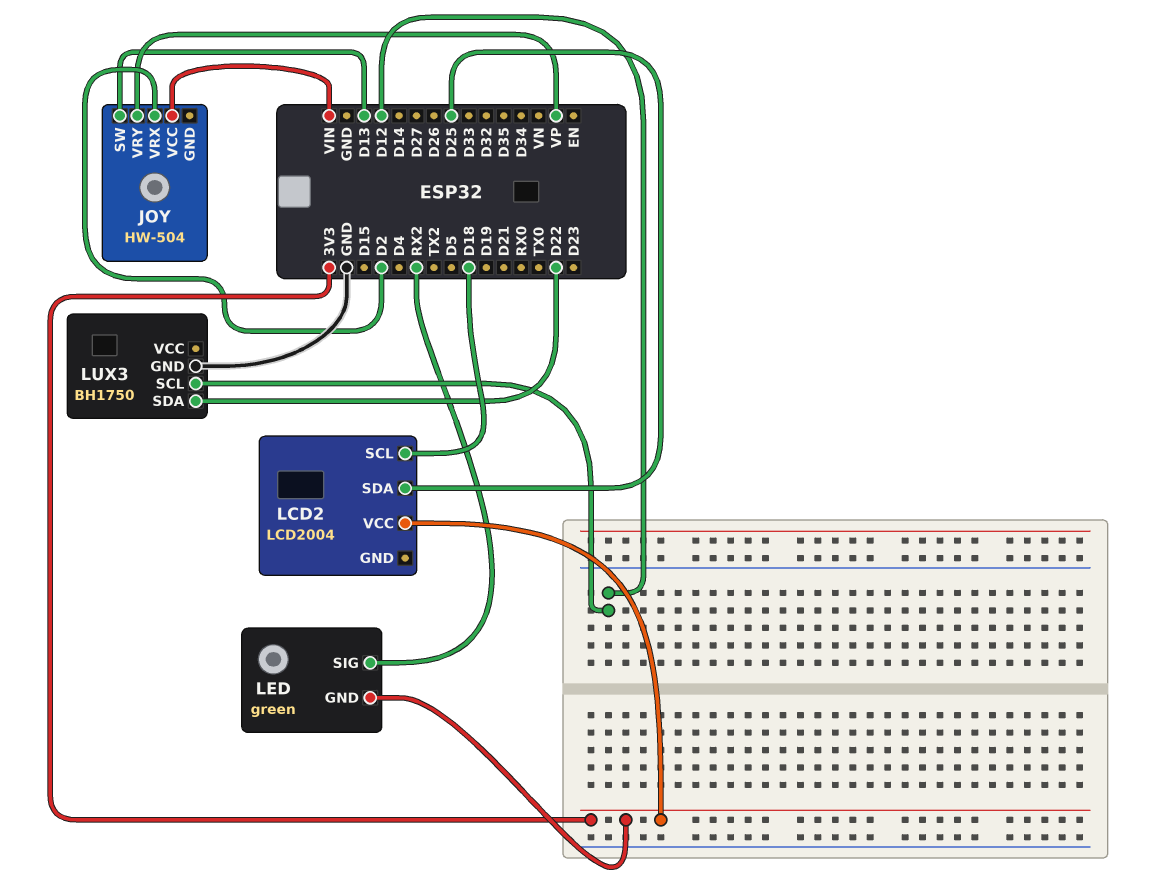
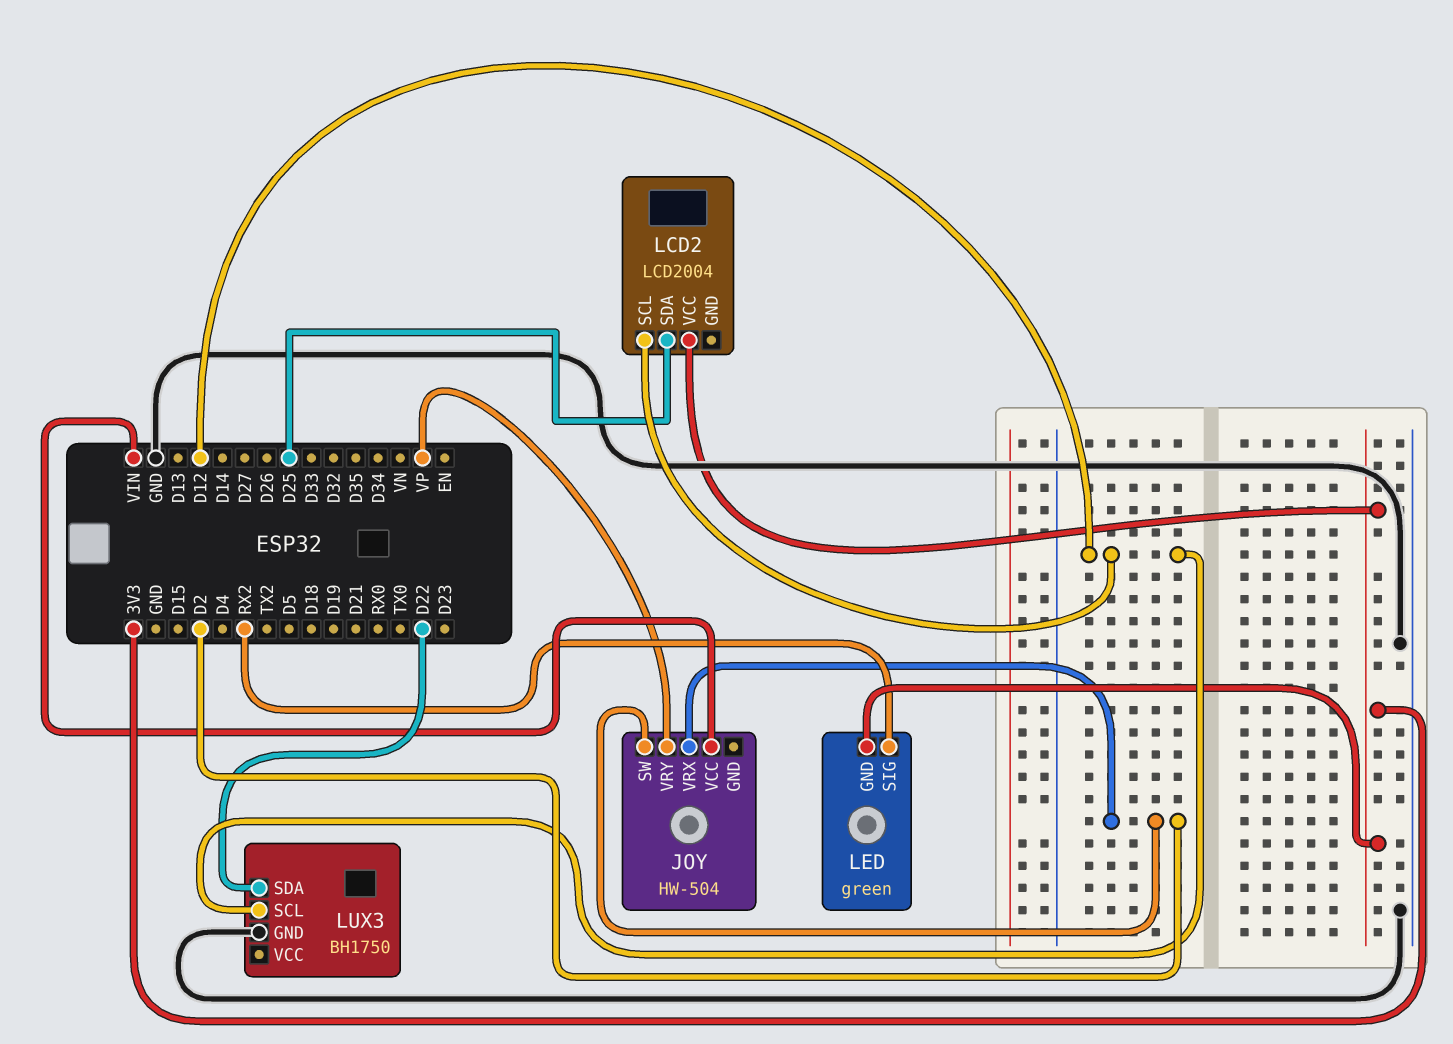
JOY pin SW: D13 -> D2
LCD2 pin SCL: D18 -> D12

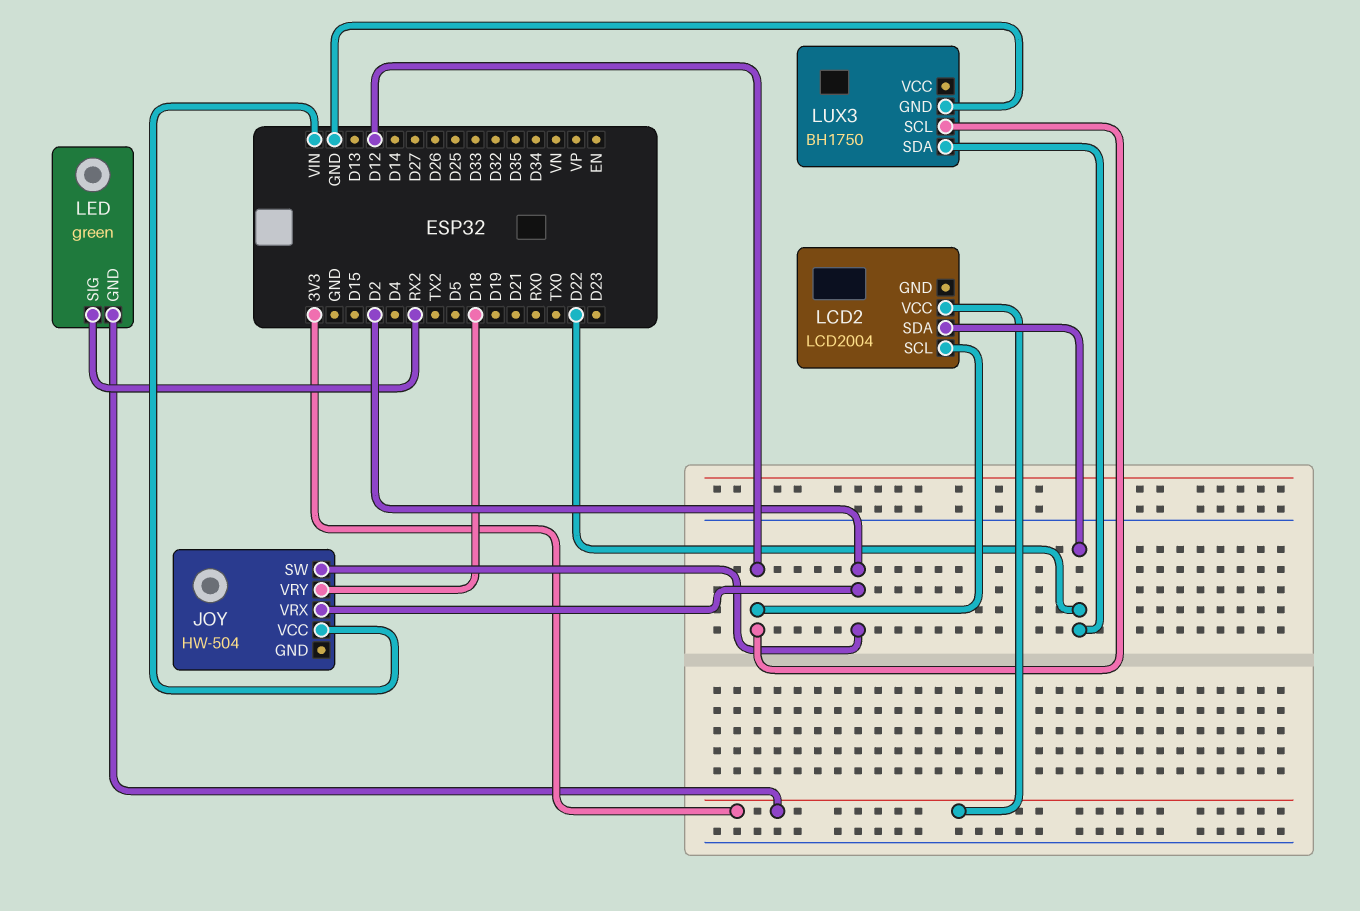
JOY pin VRY: VP -> D18
LCD2 pin SDA: D25 -> D22

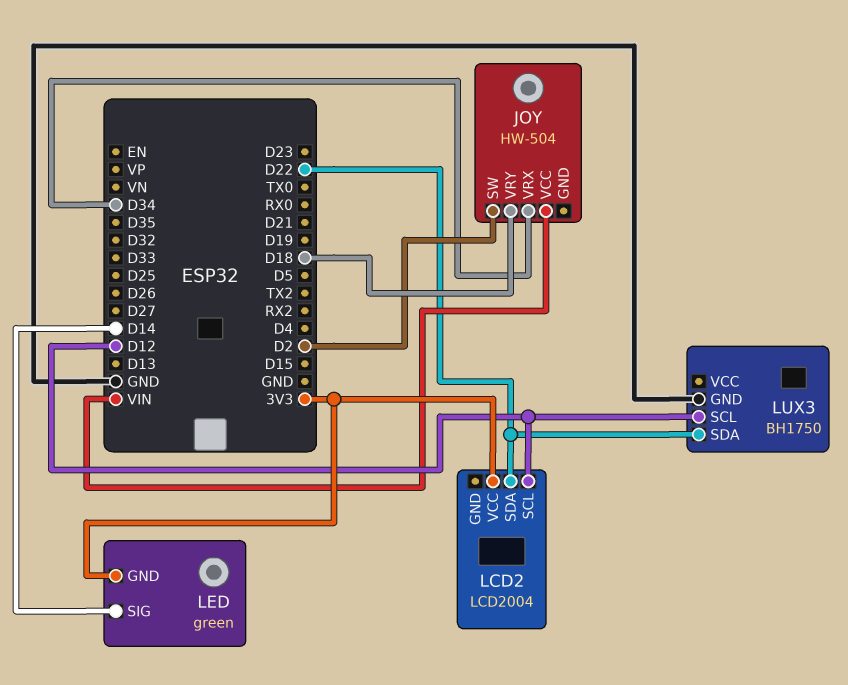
JOY pin VRX: D2 -> D34
LED pin SIG: RX2 -> D14

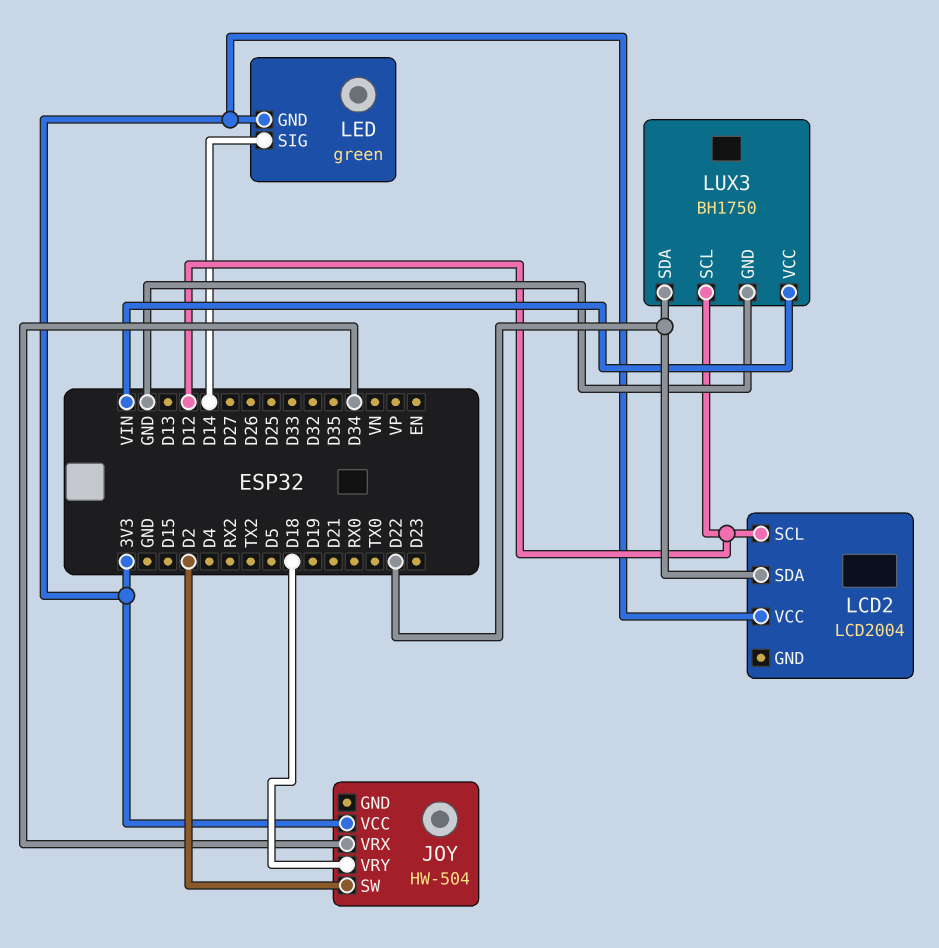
JOY pin VCC: VIN -> 3V3
LUX3 pin VCC: none -> VIN

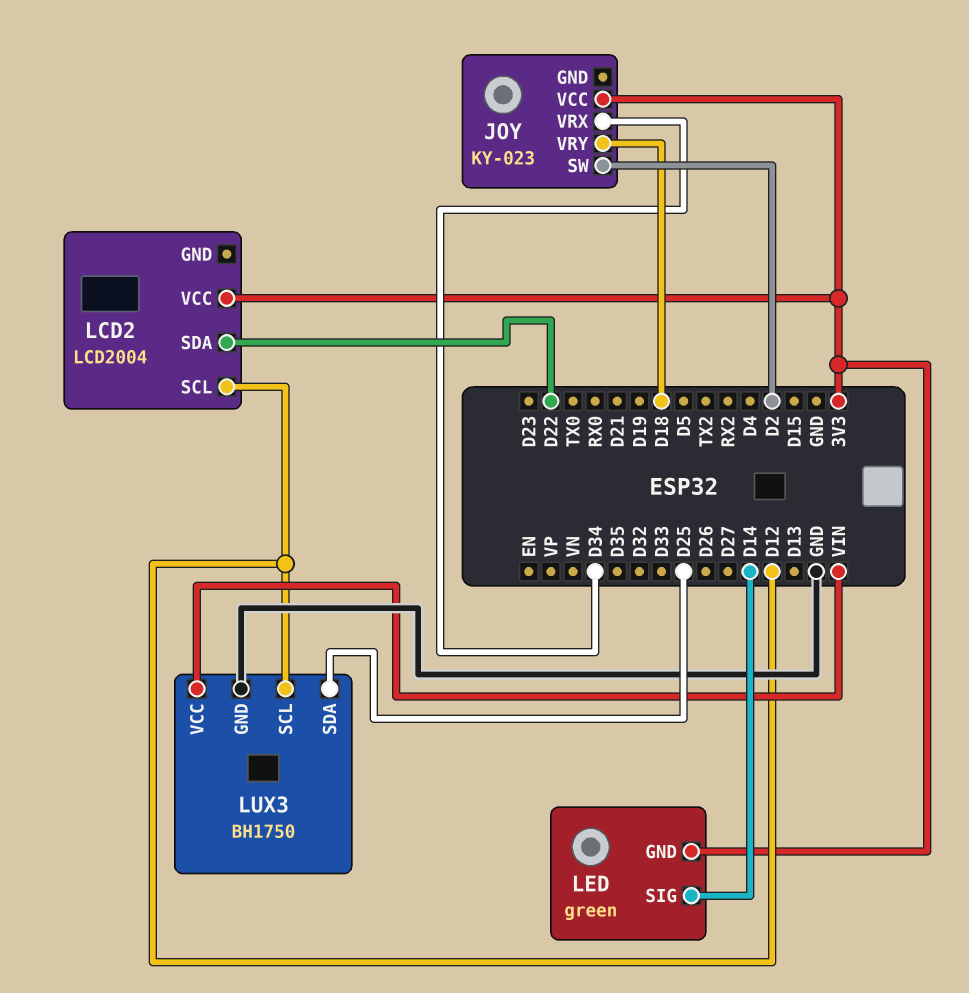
JOY: HW-504 -> KY-023
LUX3 pin SDA: D22 -> D25

